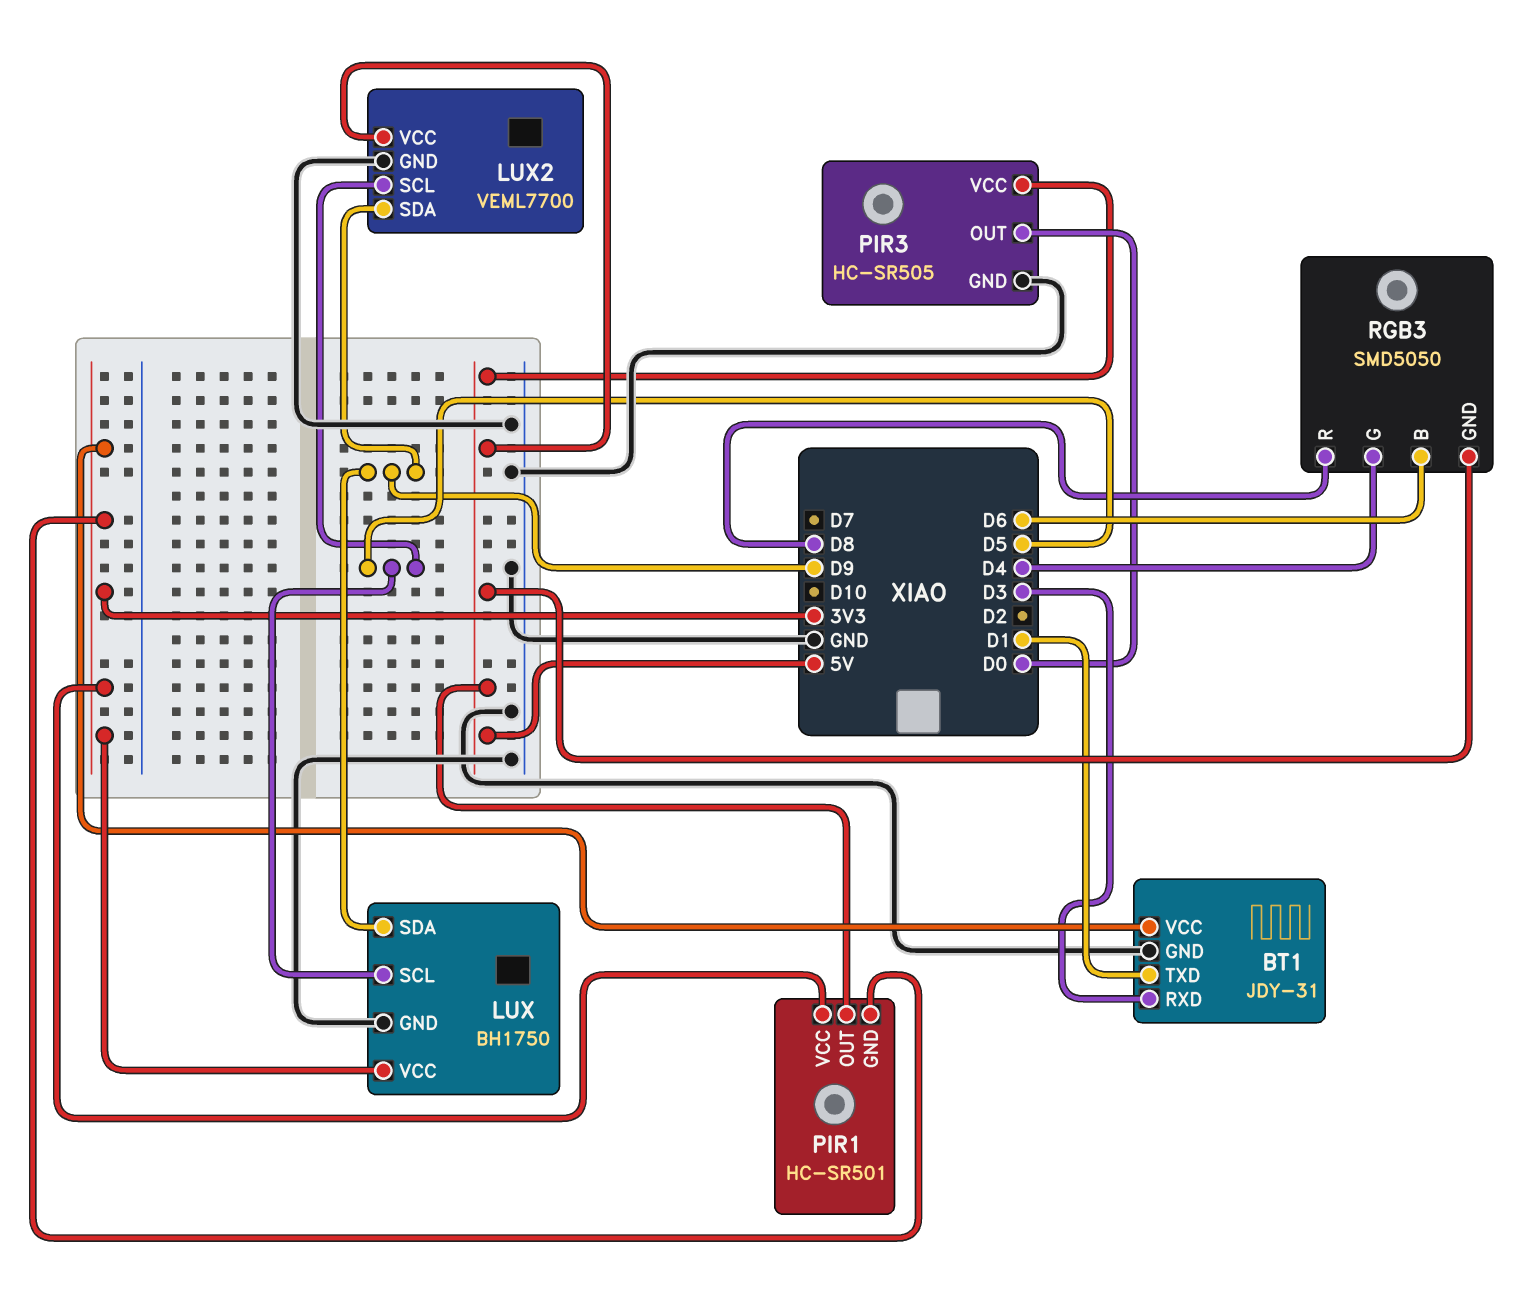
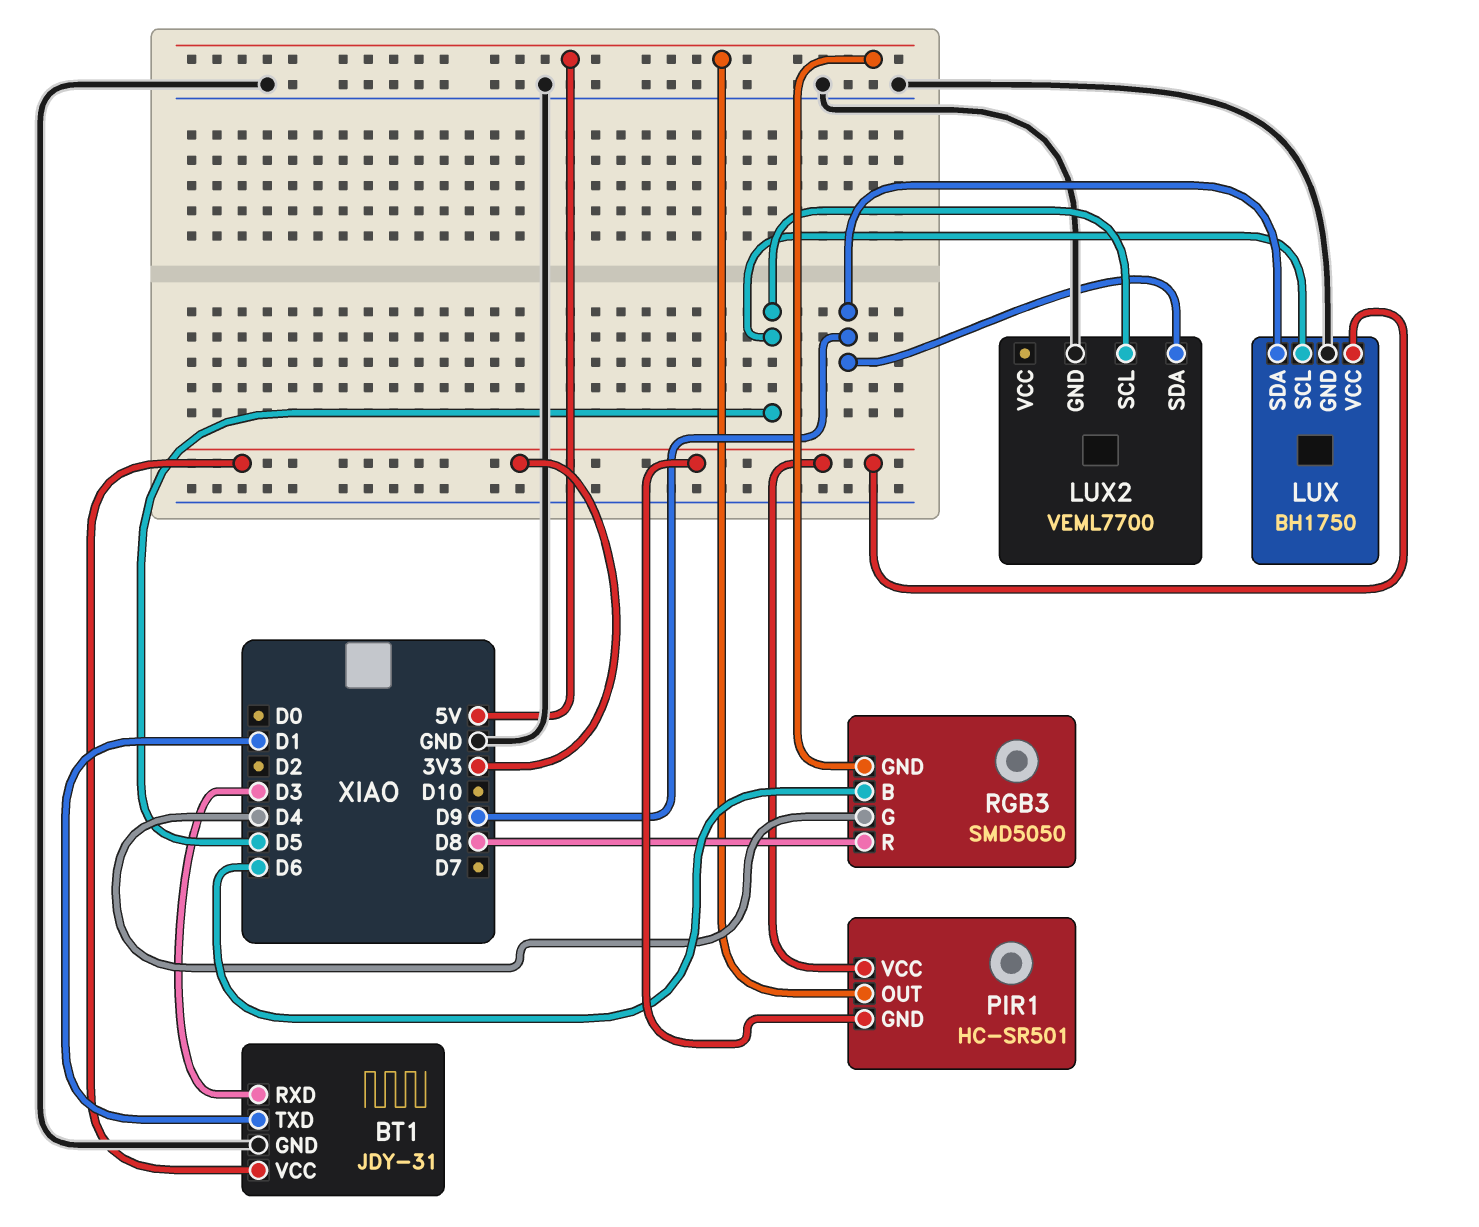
LUX2 pin VCC: 5V -> none
PIR3: HC-SR505 -> none
PIR3 pin GND: GND -> none
PIR3 pin OUT: D0 -> none
PIR3 pin VCC: 5V -> none

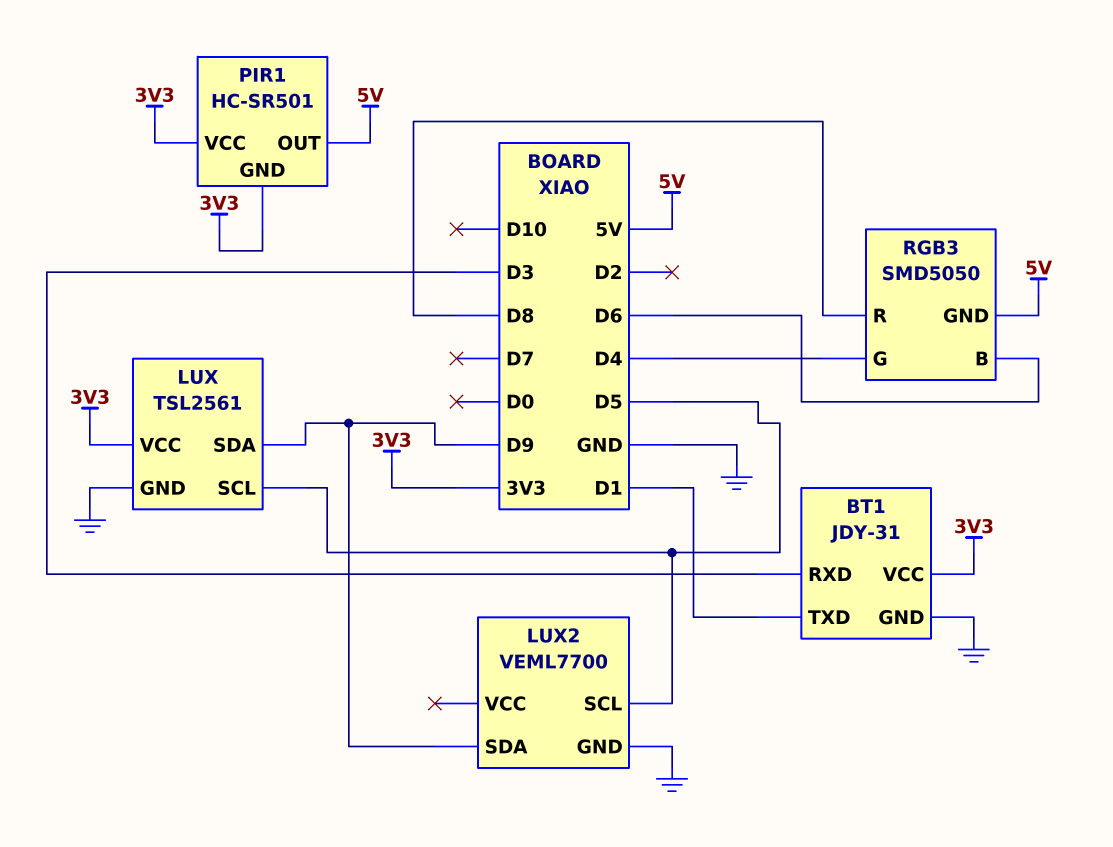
LUX: BH1750 -> TSL2561

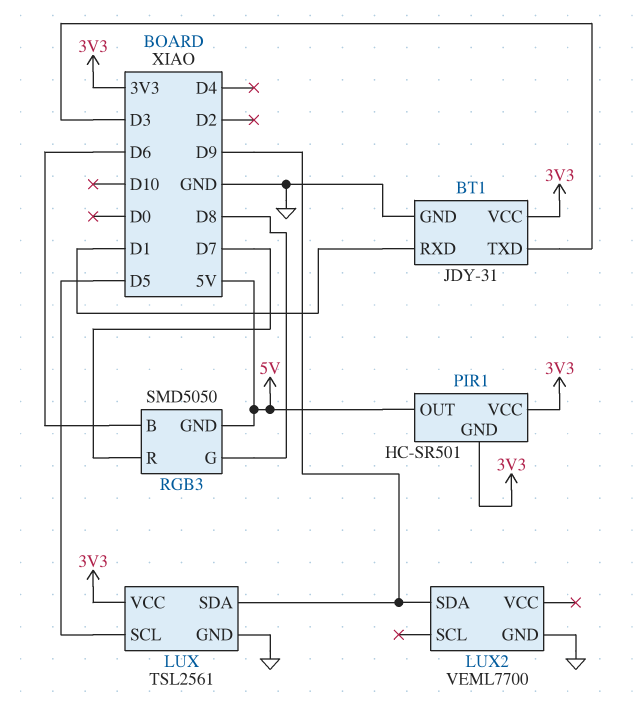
BT1 pin RXD: D3 -> D1
BT1 pin TXD: D1 -> D3
LUX2 pin SCL: D5 -> none
RGB3 pin G: D4 -> D8
RGB3 pin R: D8 -> D7

